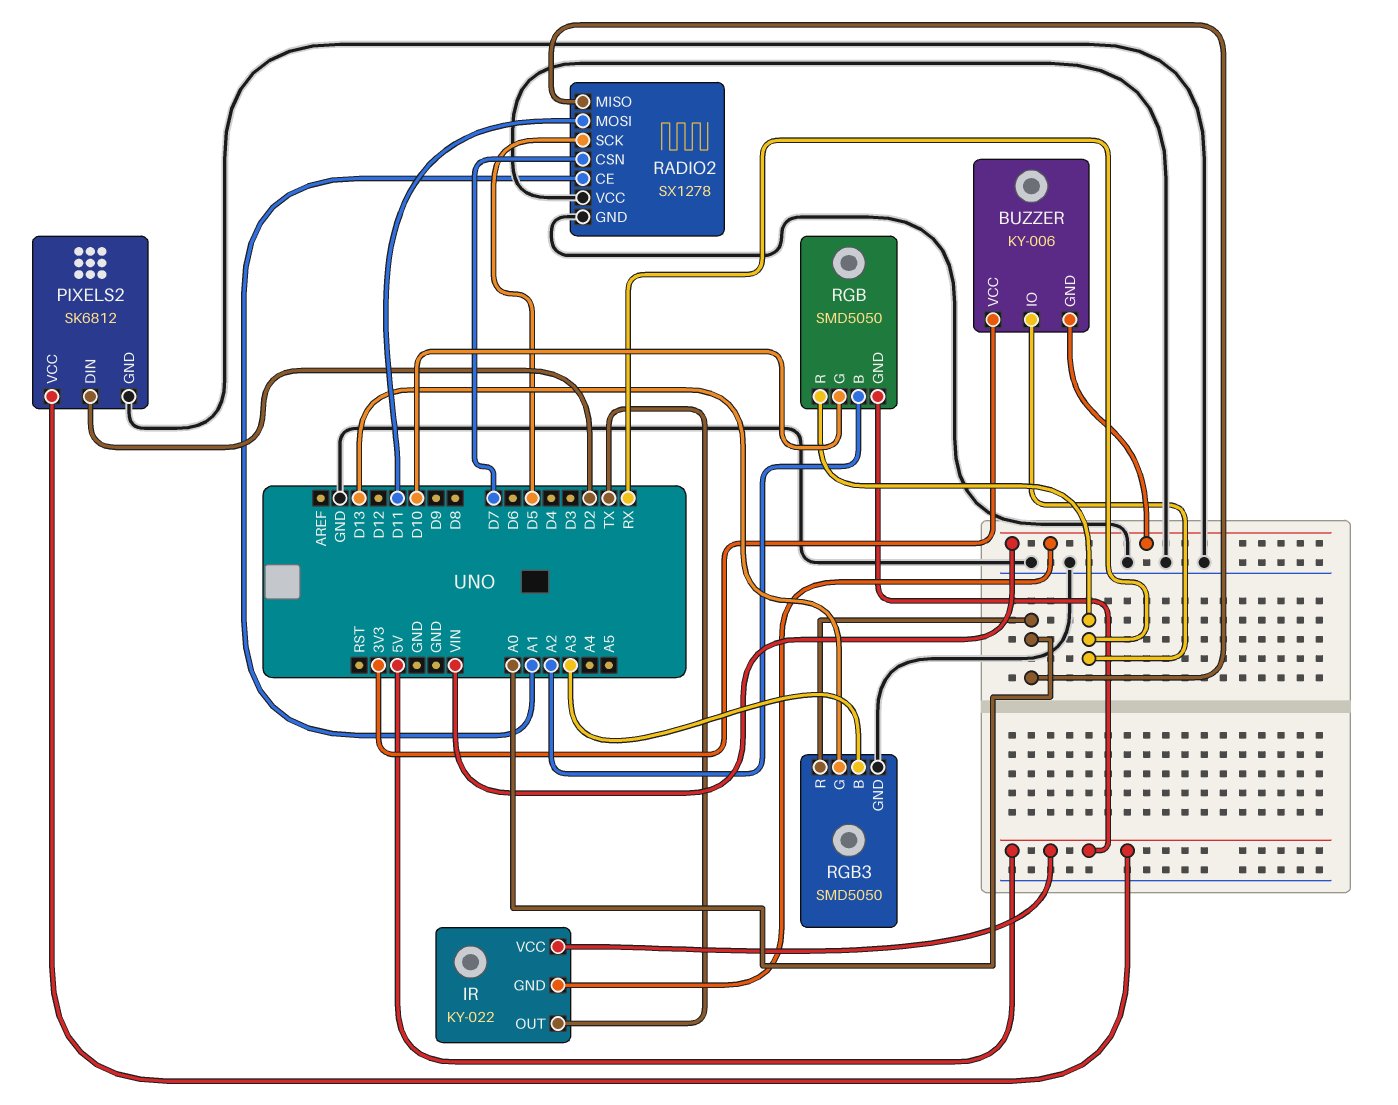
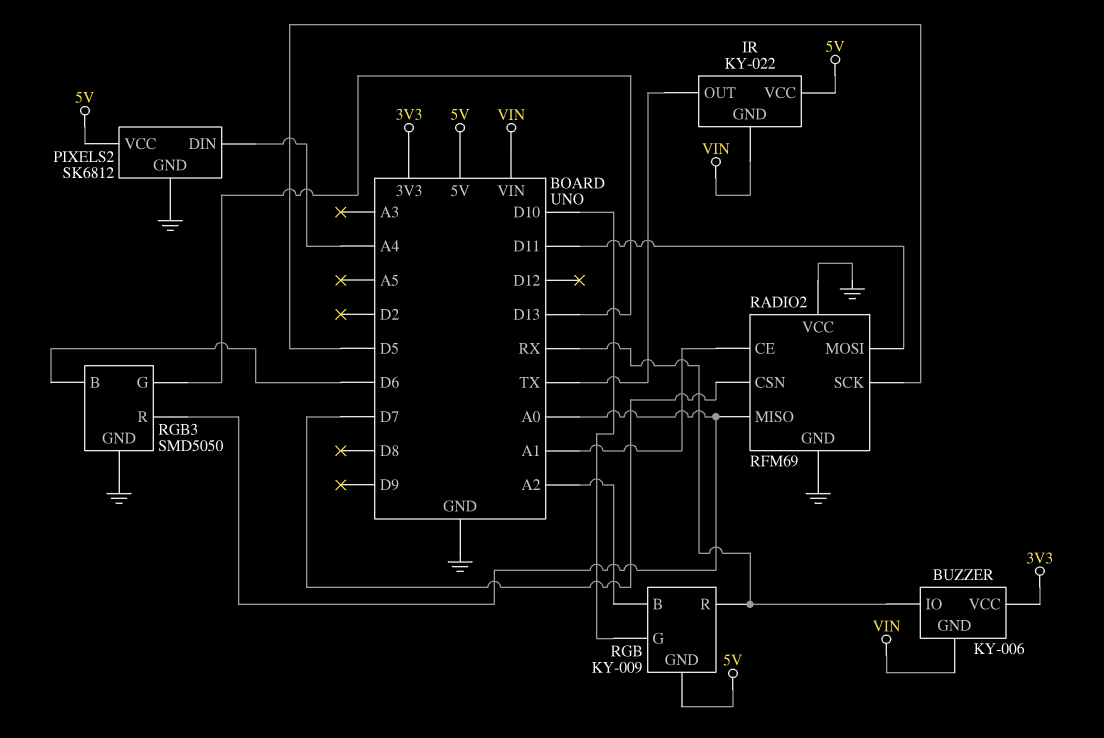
PIXELS2 pin DIN: D2 -> A4
RADIO2: SX1278 -> RFM69
RGB: SMD5050 -> KY-009
RGB3 pin B: A3 -> D6

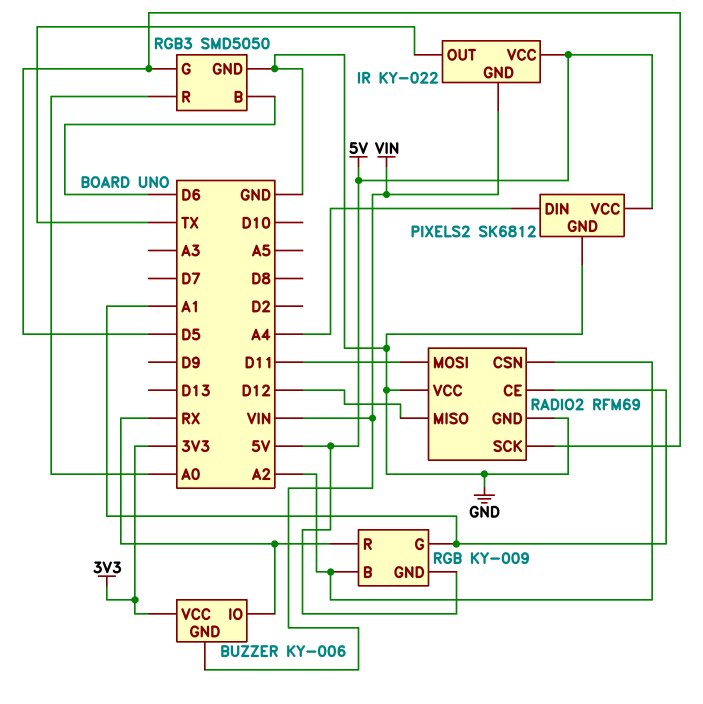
RADIO2 pin CSN: D7 -> A2
RADIO2 pin MISO: A0 -> D12
RGB pin G: D10 -> A1
RGB3 pin G: D13 -> D5

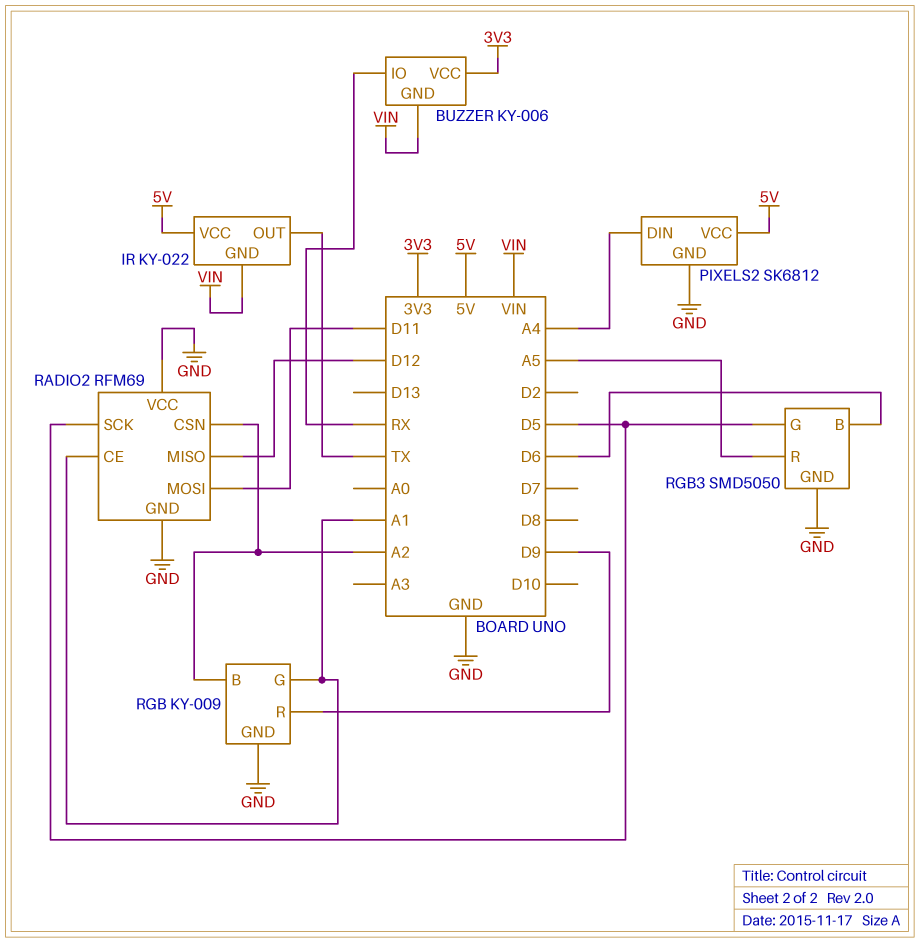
RGB pin GND: 5V -> GND
RGB pin R: RX -> D9
RGB3 pin R: A0 -> A5

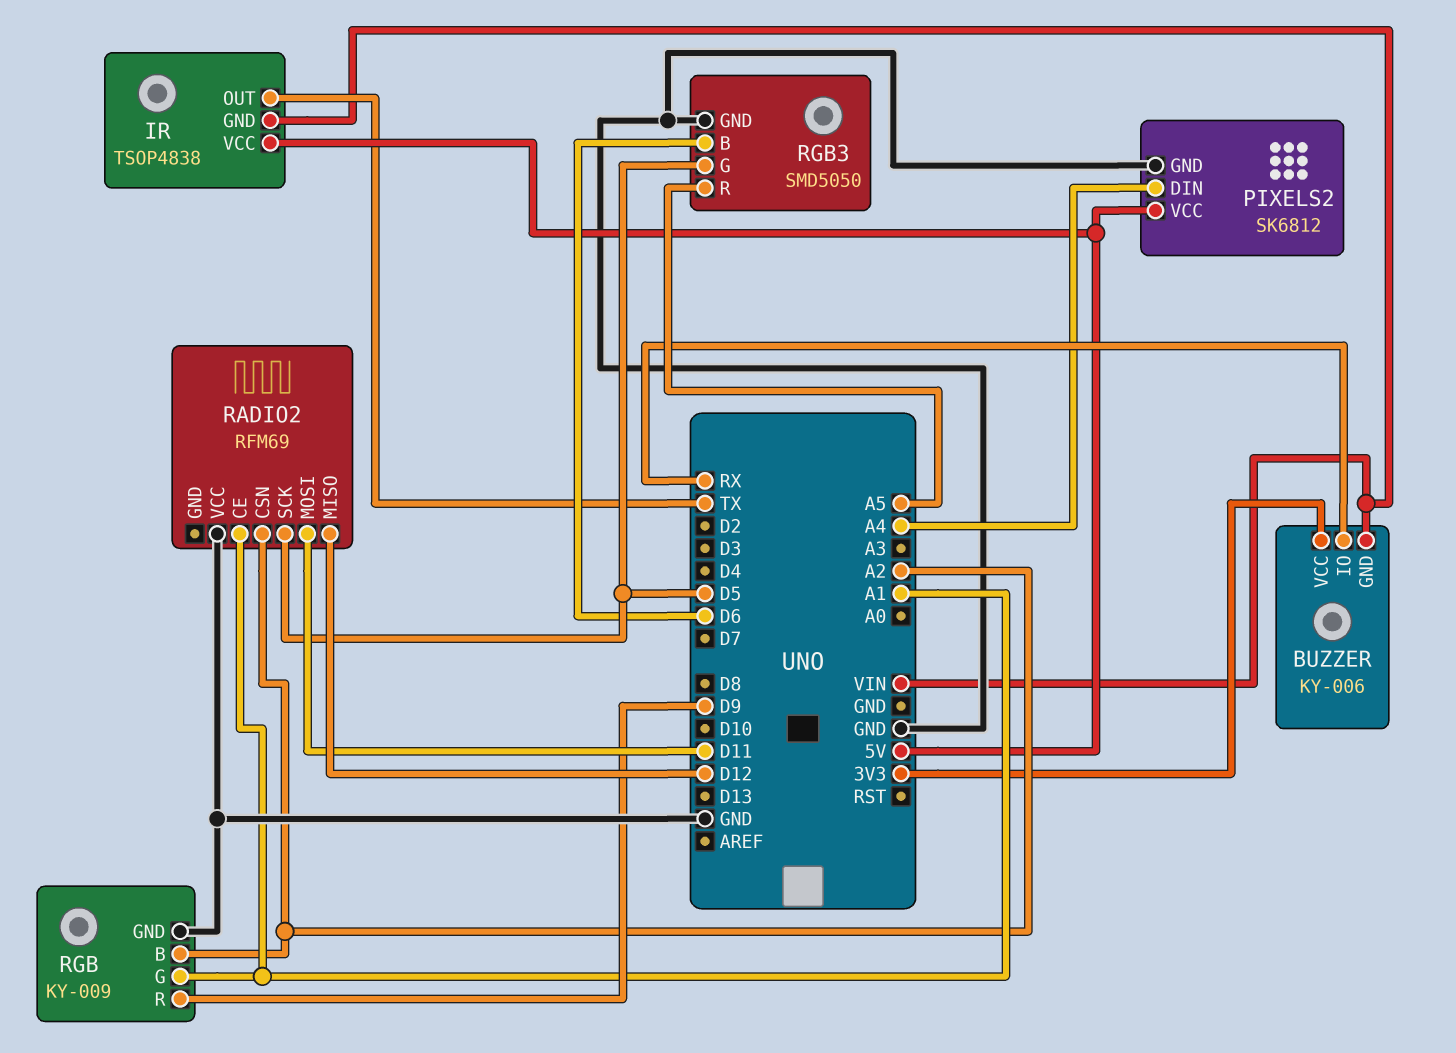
IR: KY-022 -> TSOP4838
RADIO2 pin GND: GND -> none

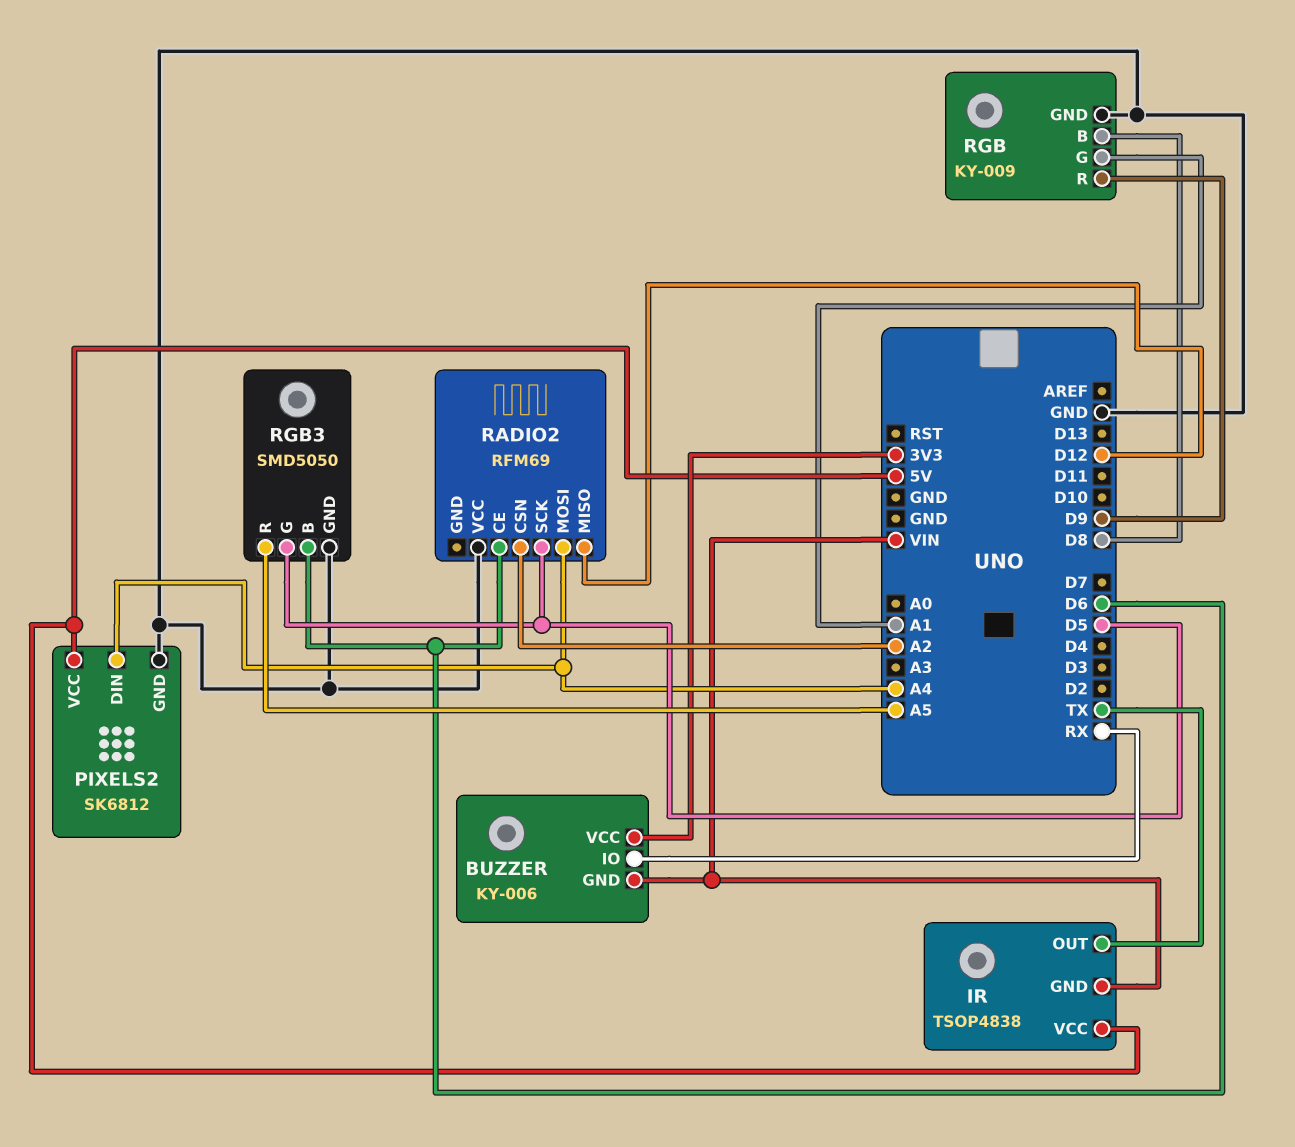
RADIO2 pin CE: A1 -> D6
RADIO2 pin MOSI: D11 -> A4
RGB pin B: A2 -> D8

